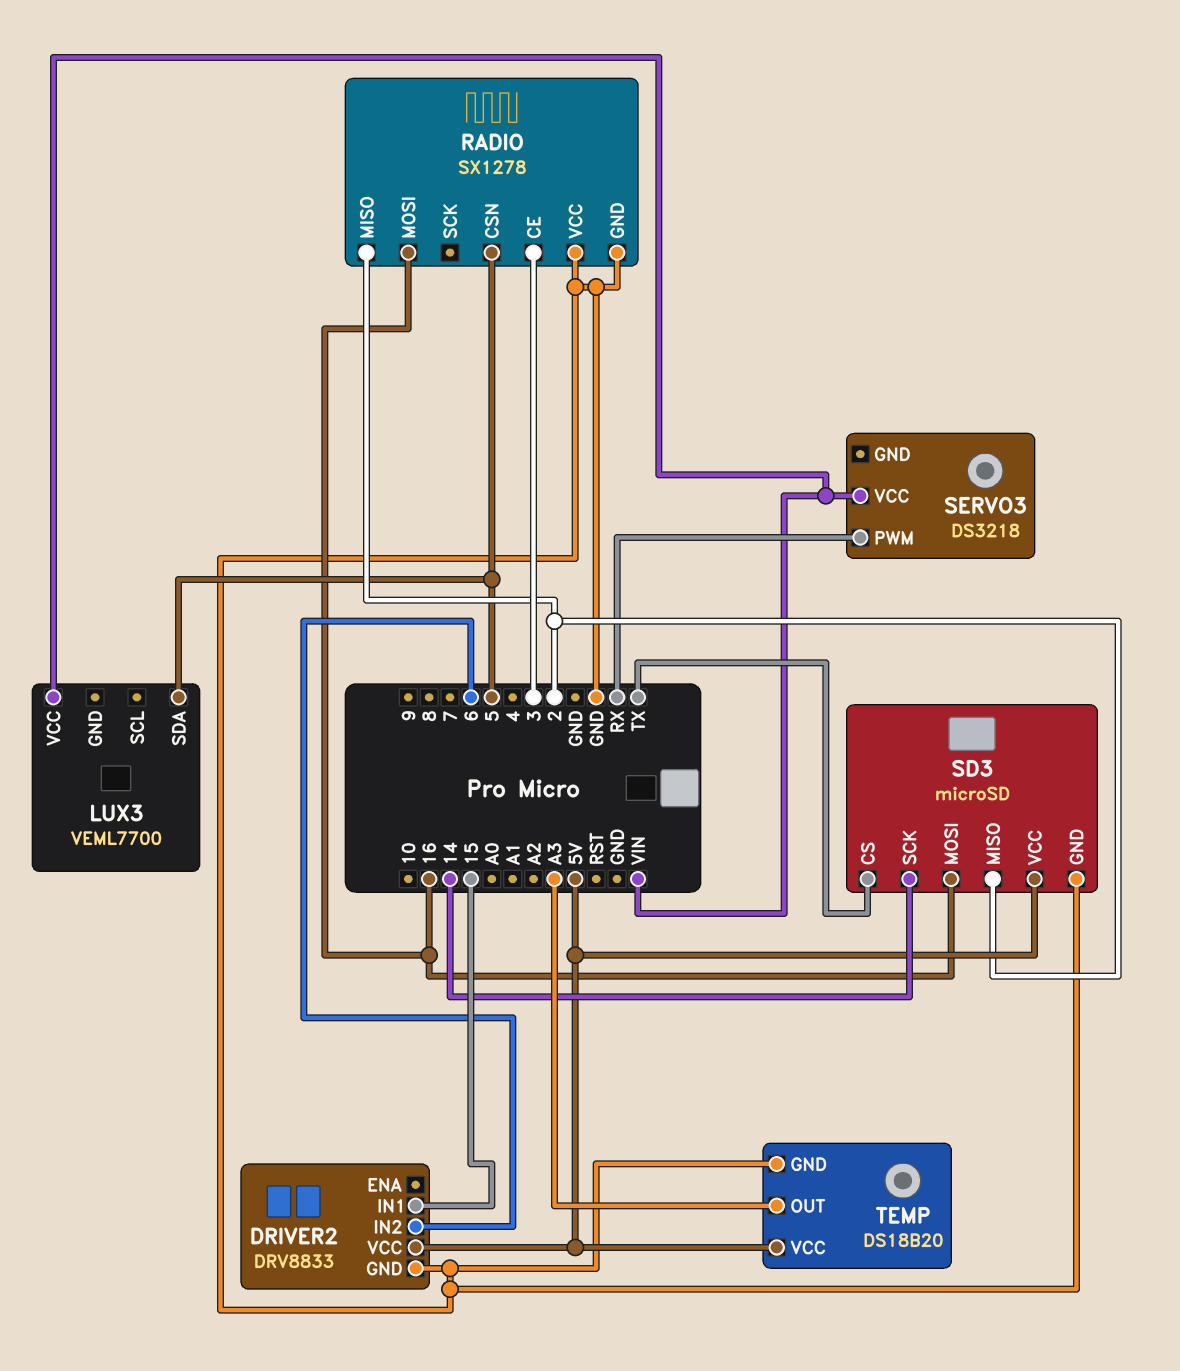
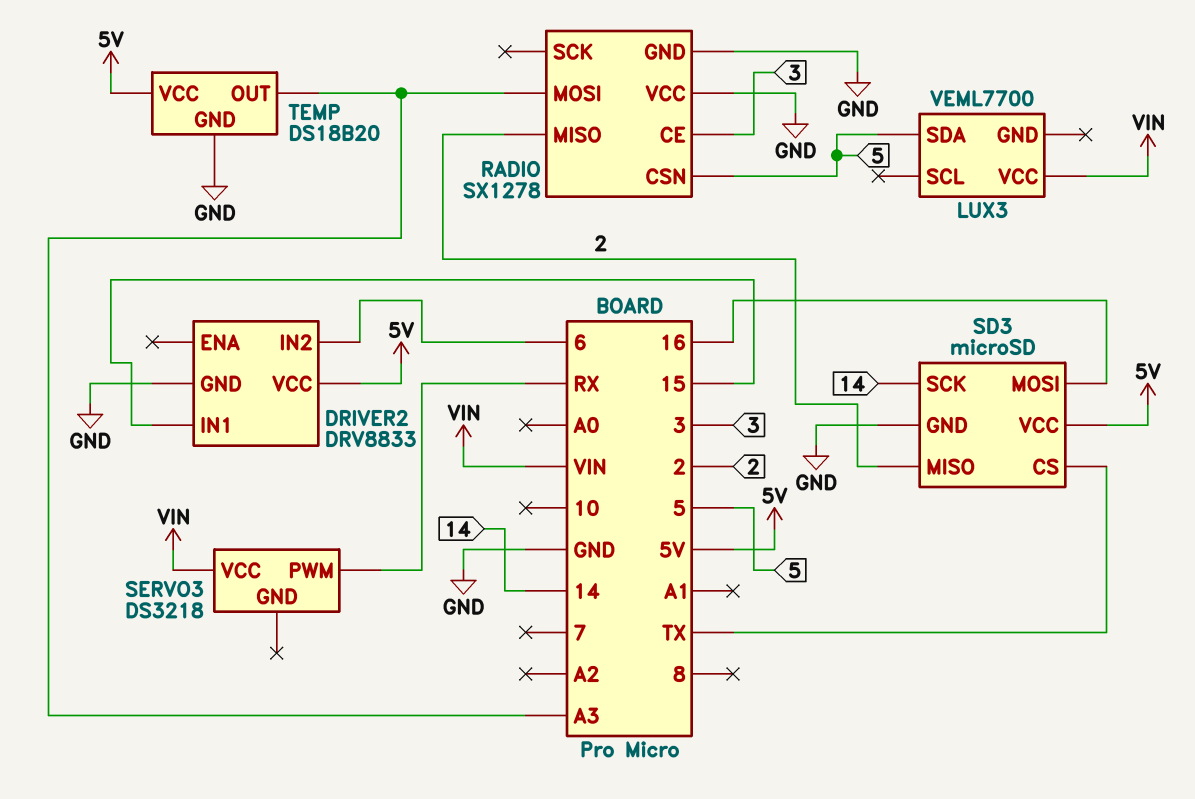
RADIO pin MOSI: 16 -> A3

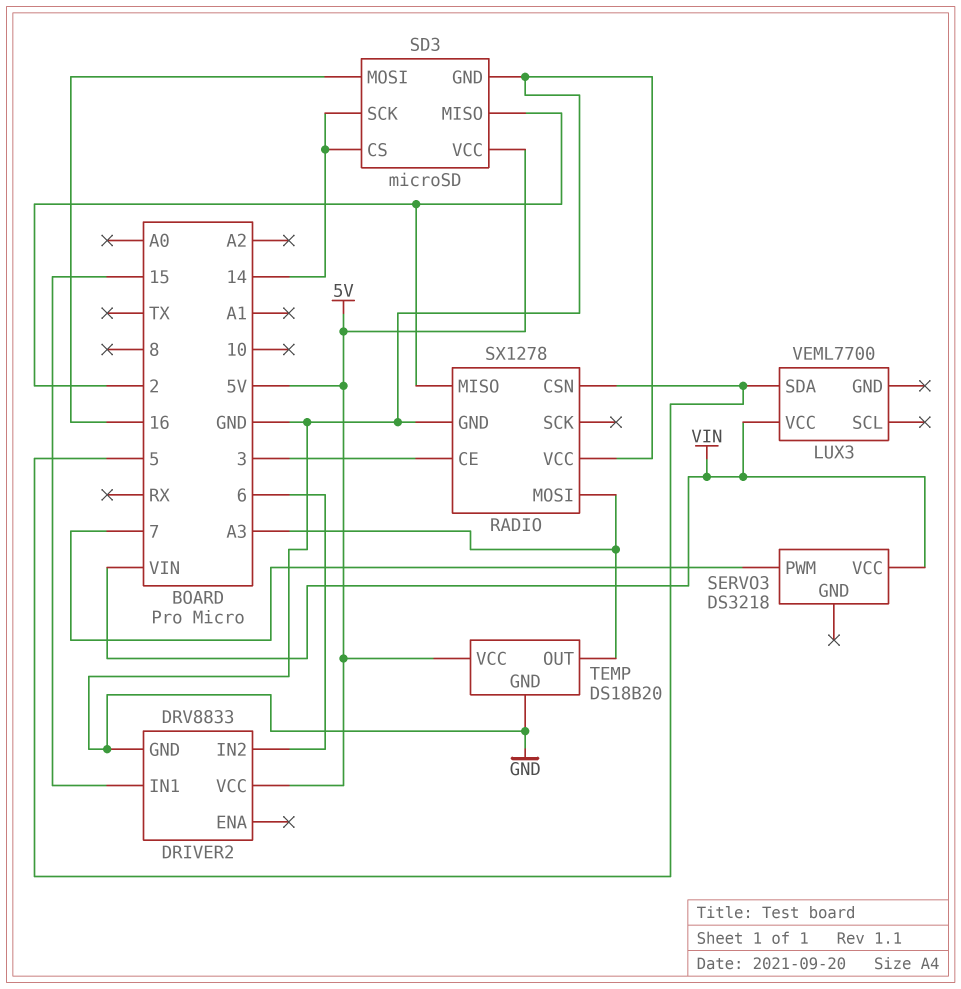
SD3 pin CS: TX -> 14
SERVO3 pin PWM: RX -> 7

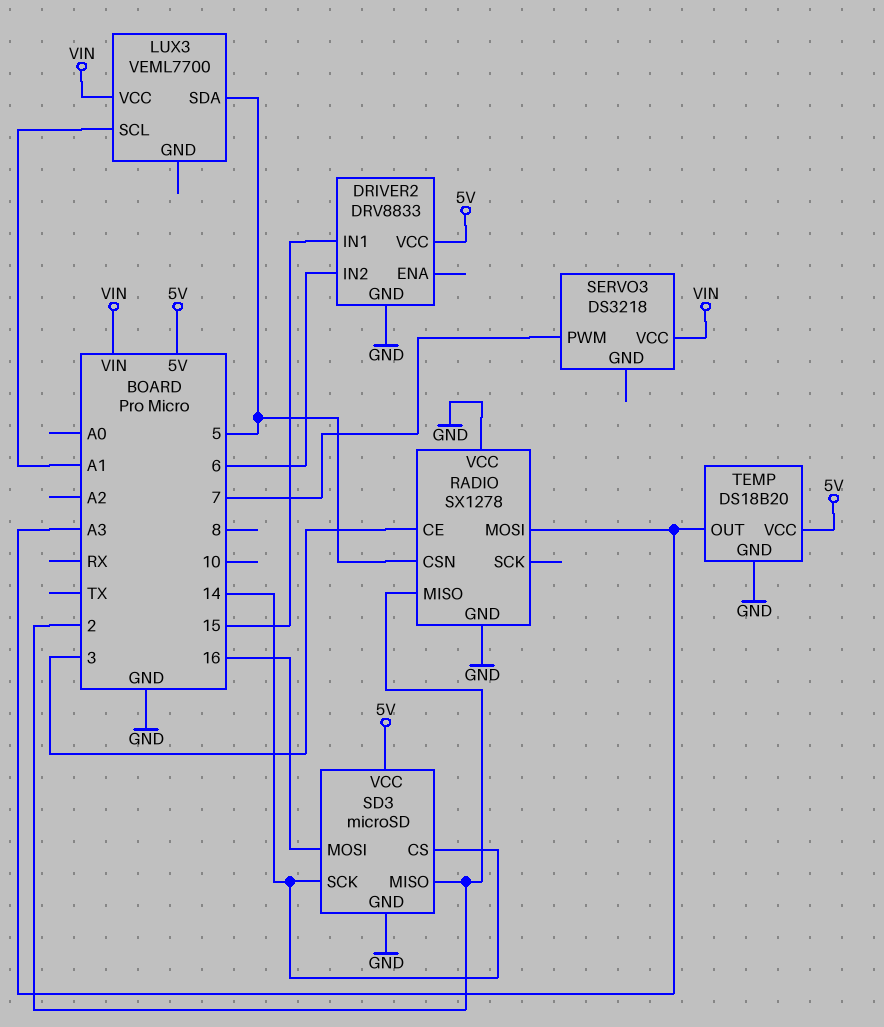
LUX3 pin SCL: none -> A1

